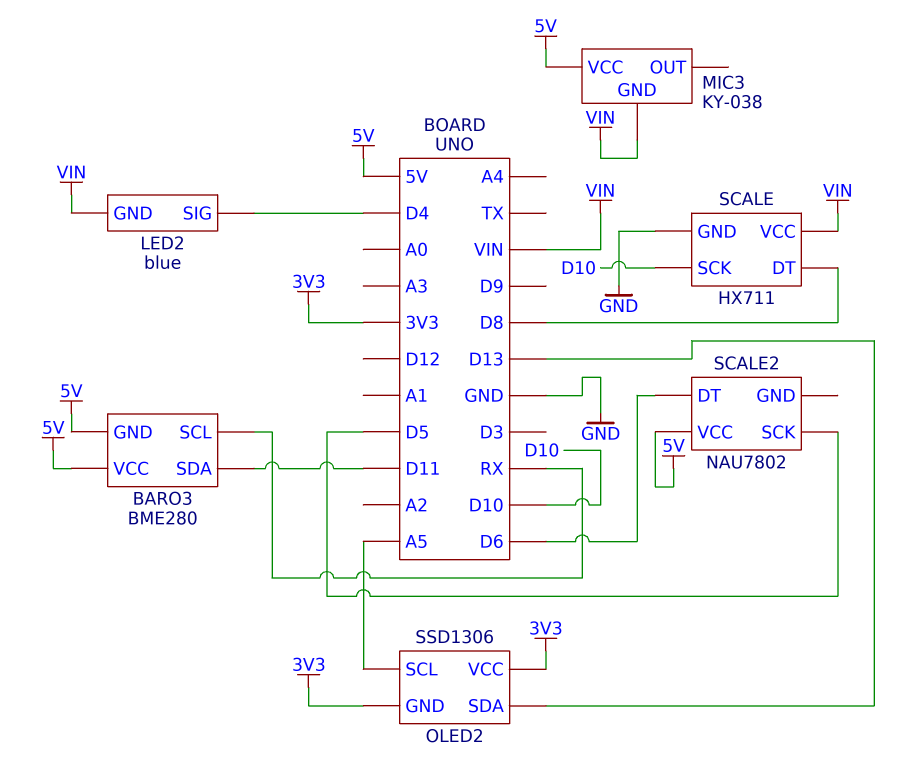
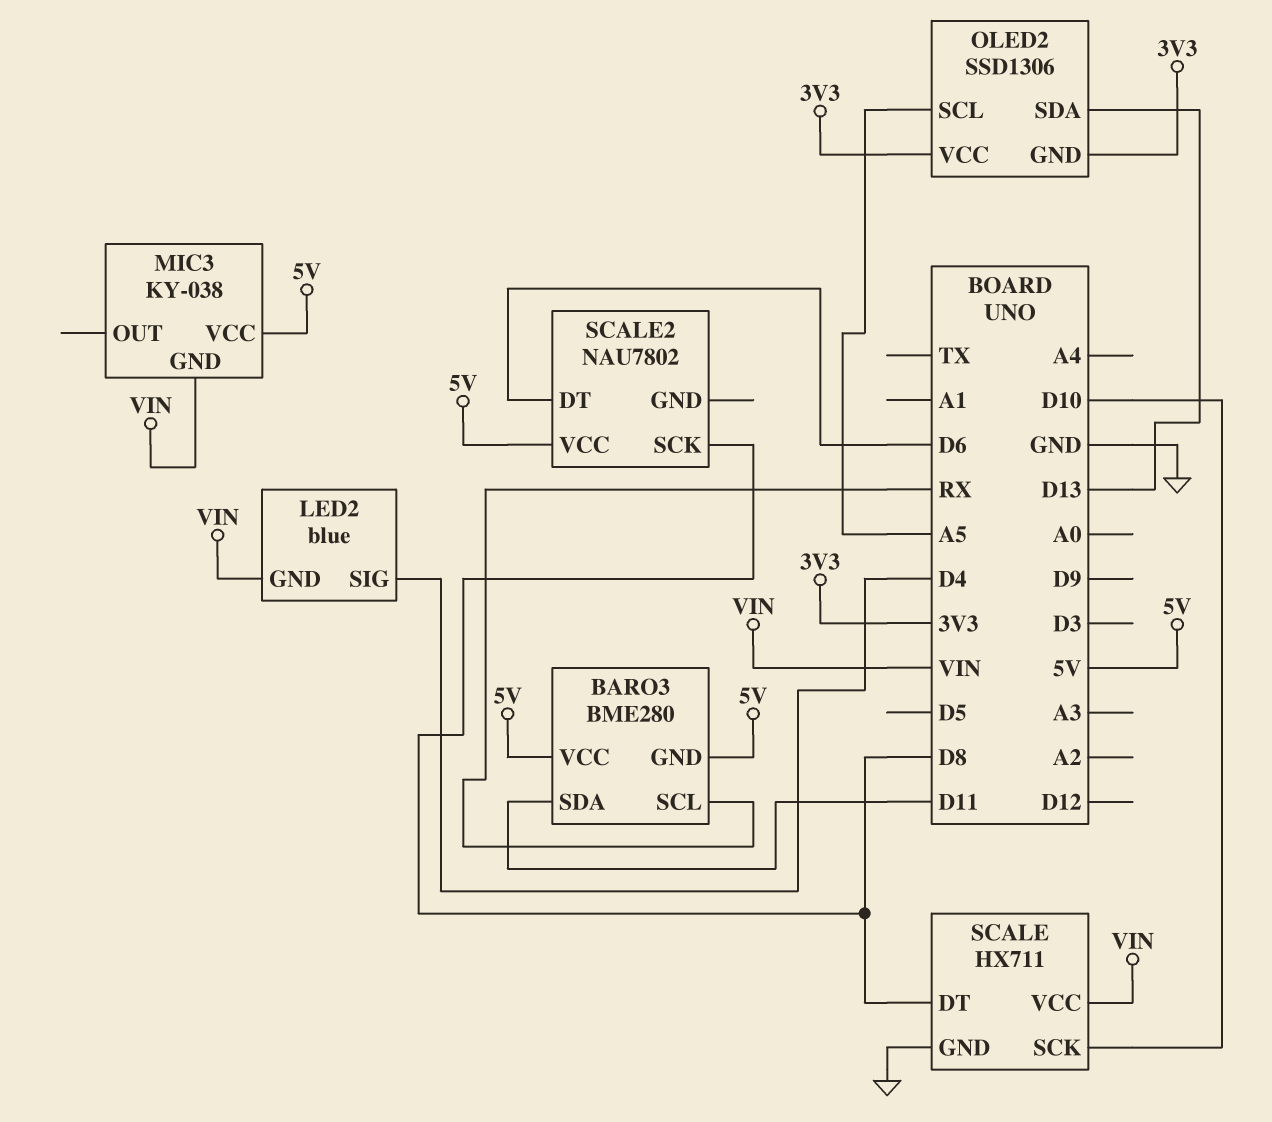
SCALE2 pin SCK: D5 -> D8

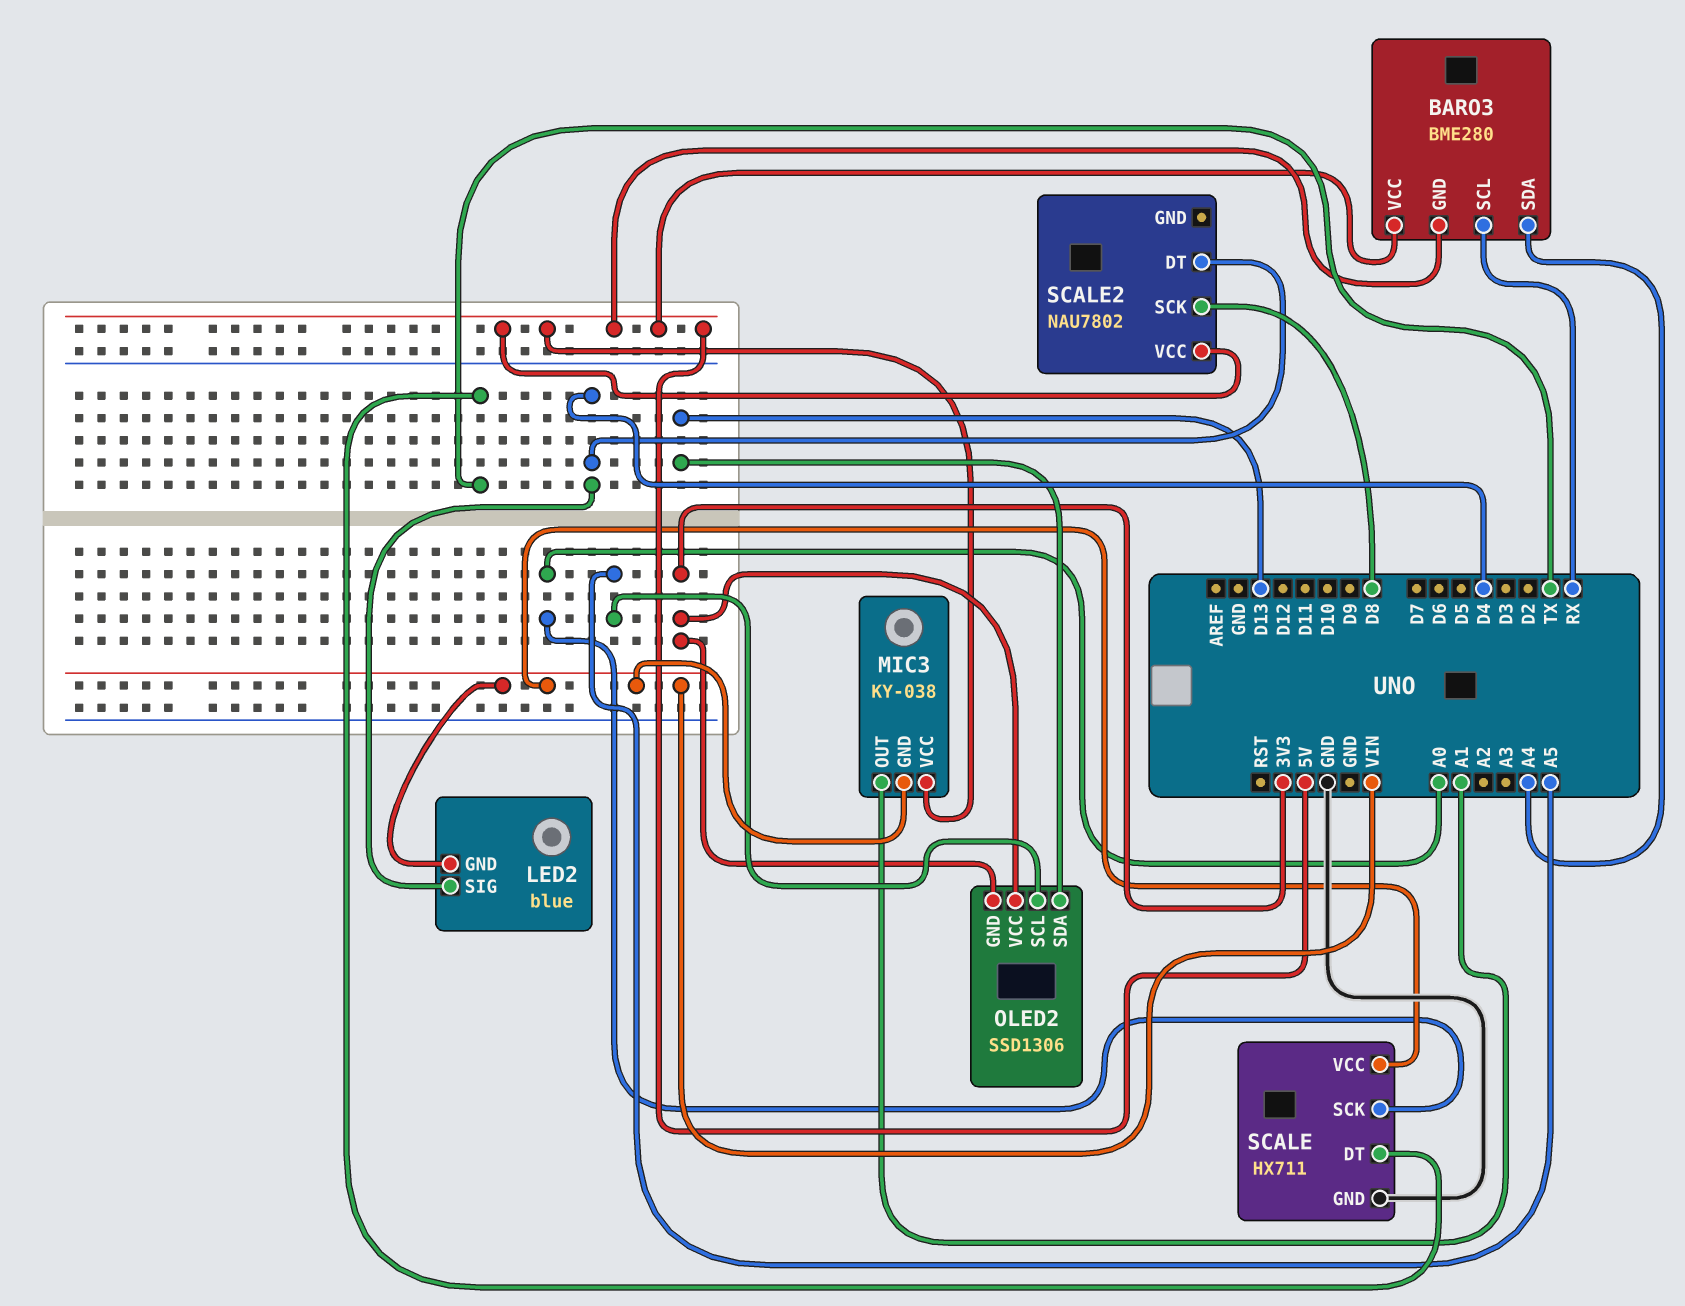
BARO3 pin SDA: D11 -> A4
MIC3 pin OUT: none -> A1
SCALE pin DT: D8 -> TX
SCALE pin SCK: D10 -> A0
SCALE2 pin DT: D6 -> D4

